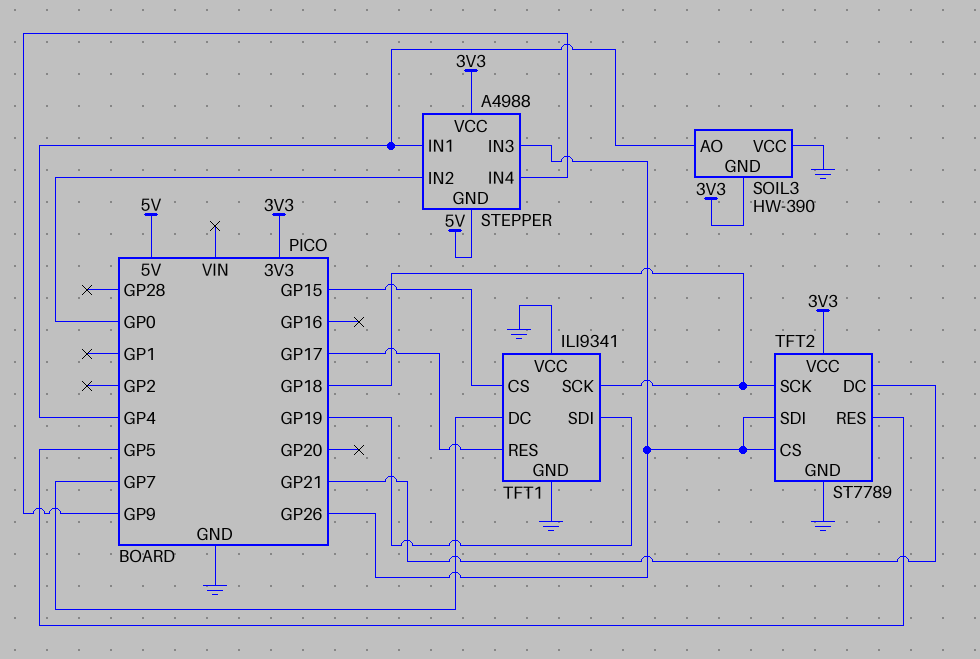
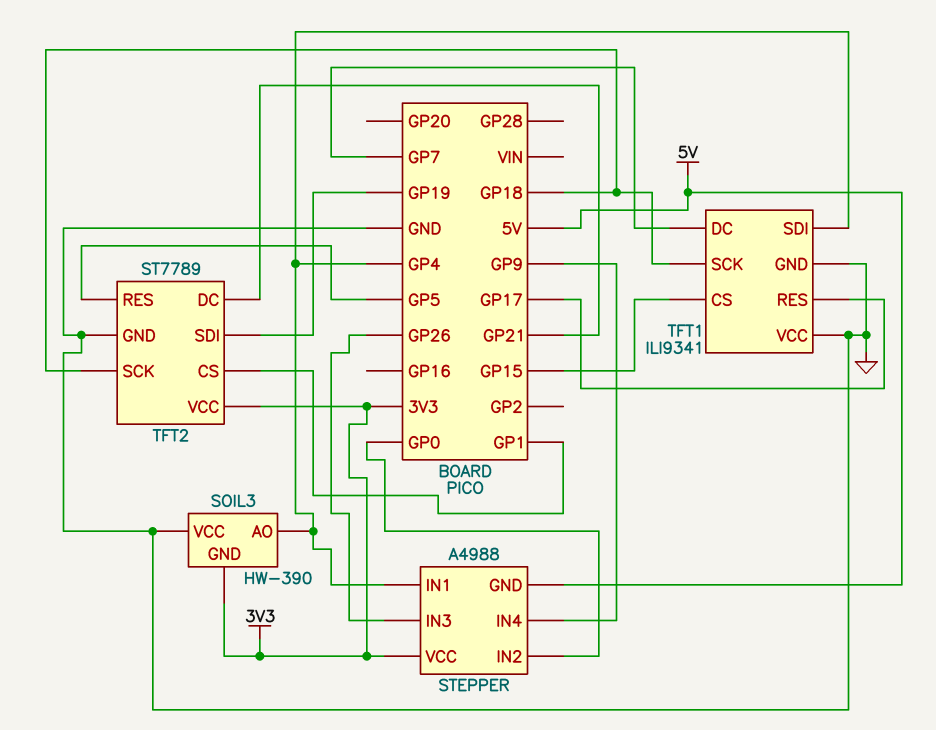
TFT1 pin SDI: GP19 -> GP4
TFT2 pin CS: GP26 -> GP1
TFT2 pin SDI: GP26 -> GP19

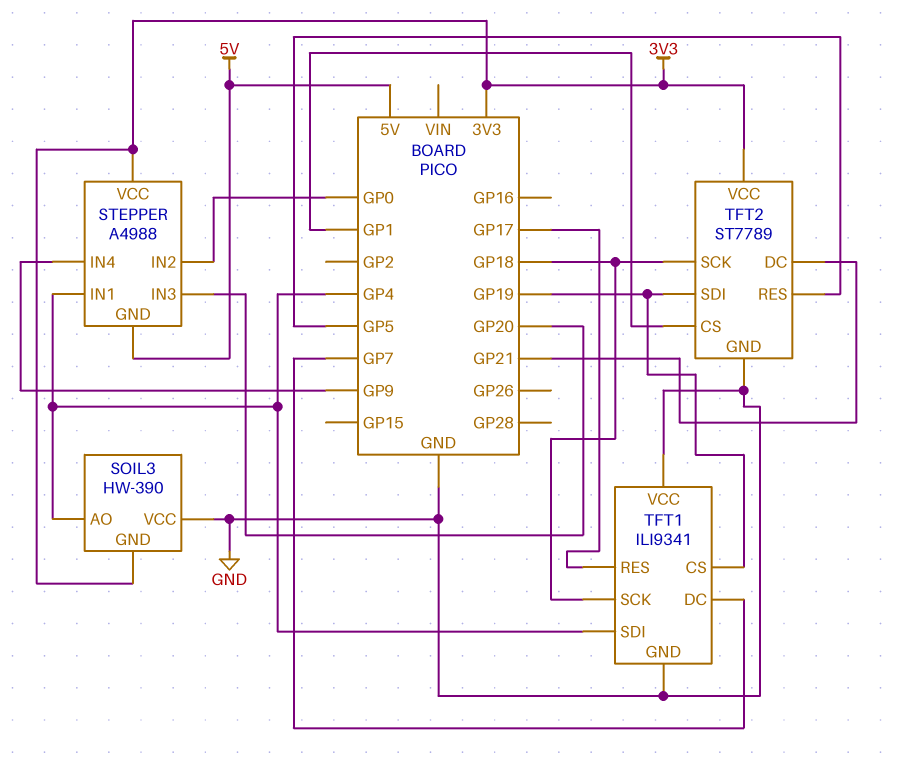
STEPPER pin IN3: GP26 -> GP20
TFT1 pin CS: GP15 -> GP19

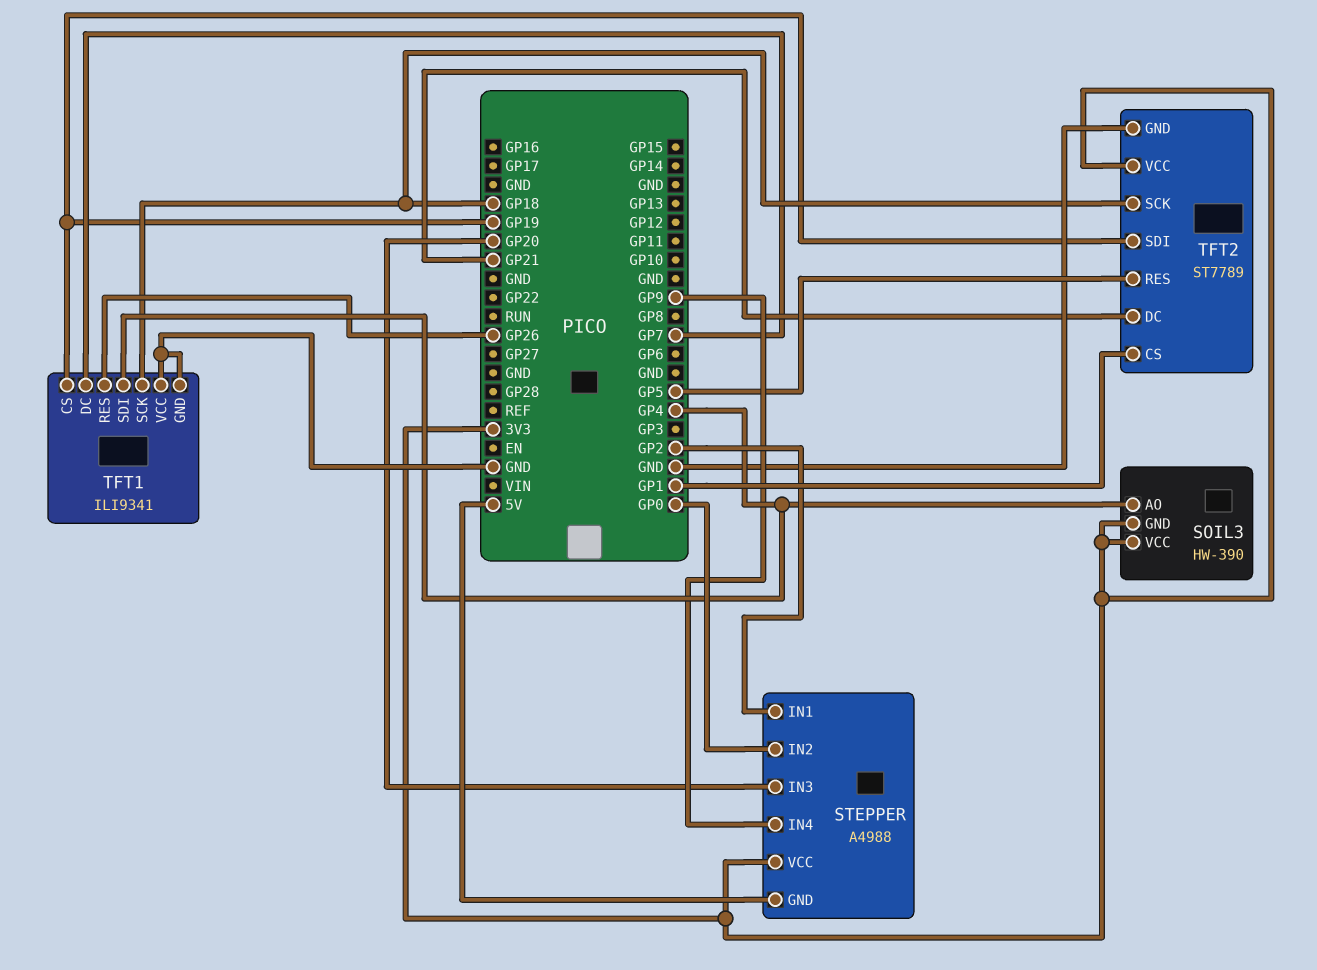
SOIL3 pin VCC: GND -> 3V3
STEPPER pin IN1: GP4 -> GP2
TFT1 pin RES: GP17 -> GP26

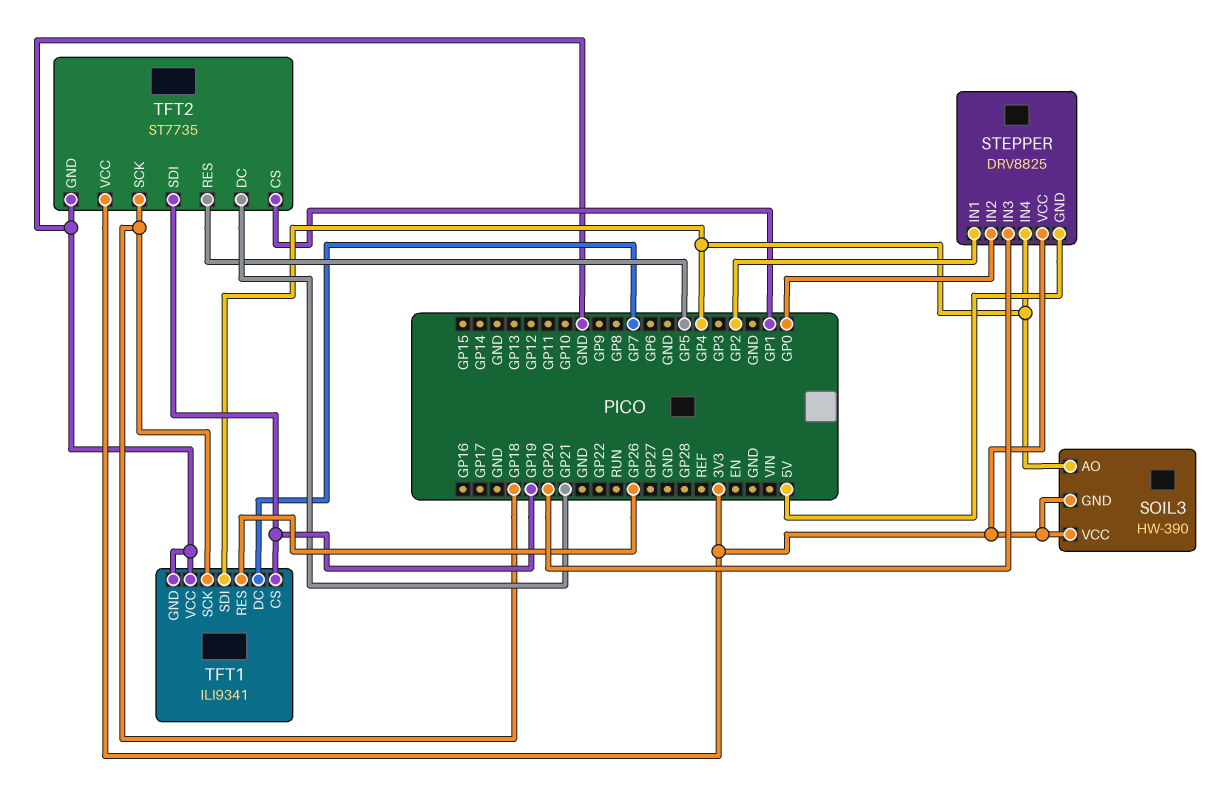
STEPPER: A4988 -> DRV8825
STEPPER pin IN4: GP9 -> GP4
TFT2: ST7789 -> ST7735

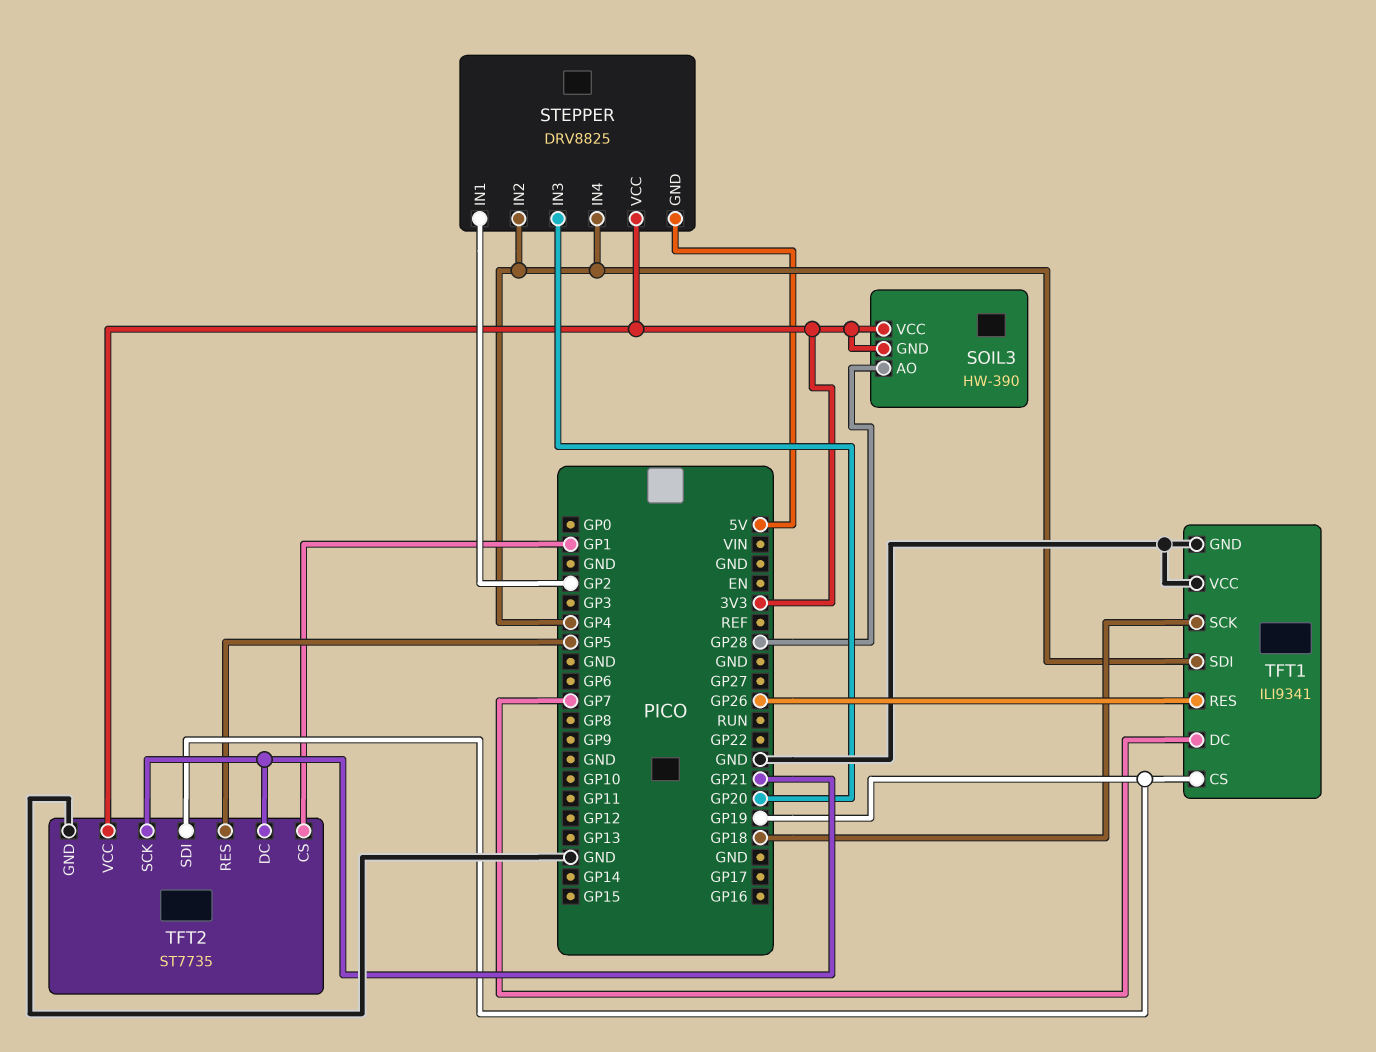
SOIL3 pin AO: GP4 -> GP28
STEPPER pin IN2: GP0 -> GP4
TFT2 pin SCK: GP18 -> GP21

